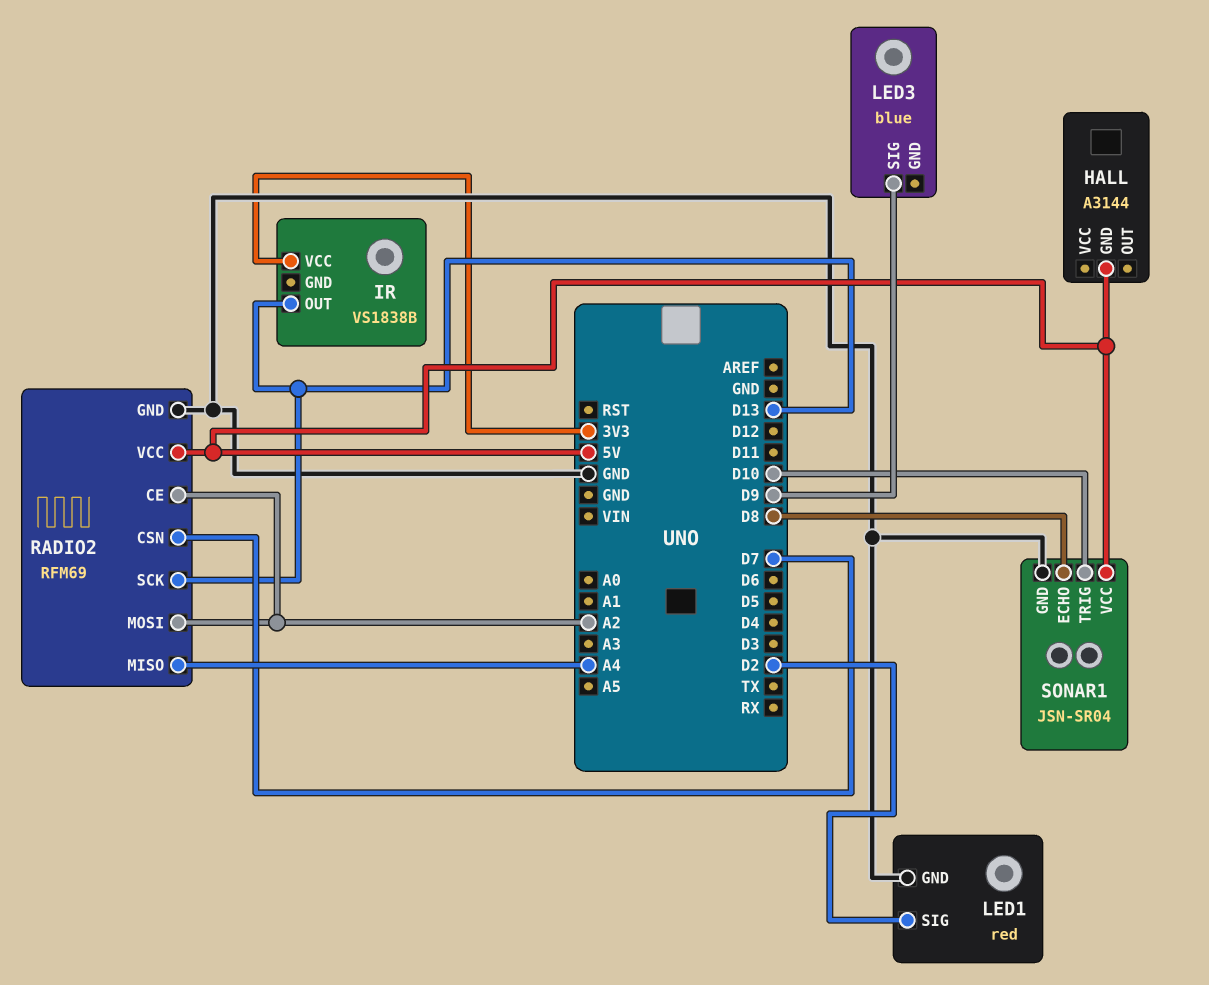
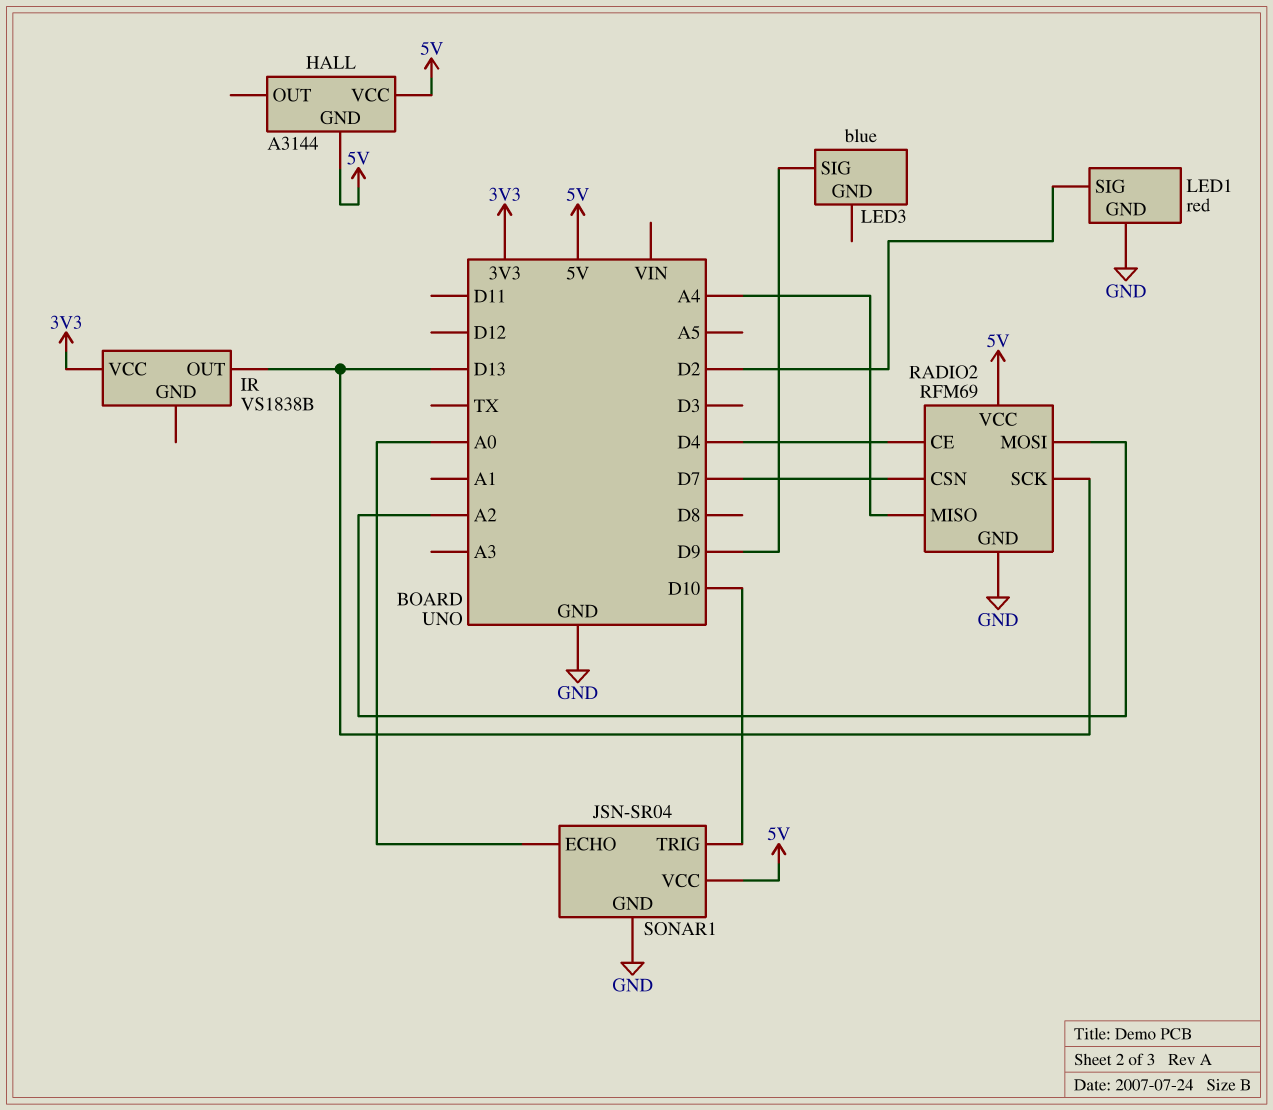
HALL pin VCC: none -> 5V
RADIO2 pin CE: A2 -> D4
SONAR1 pin ECHO: D8 -> A0

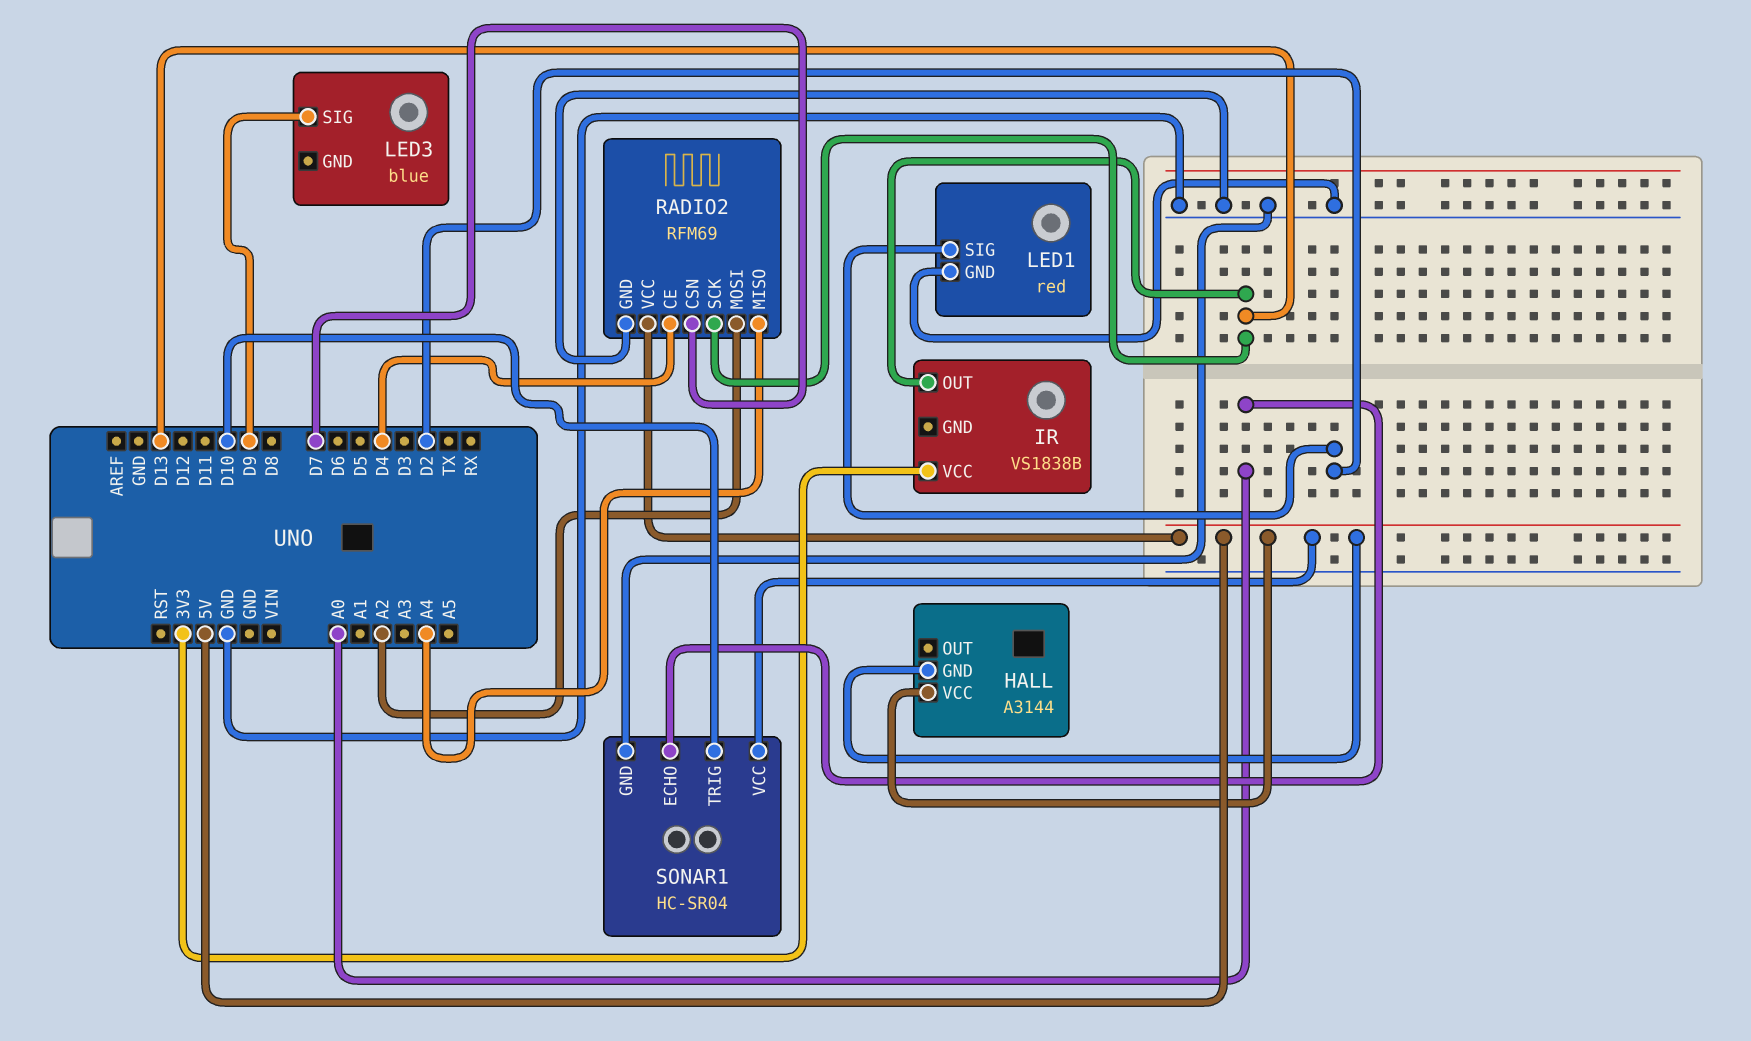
SONAR1: JSN-SR04 -> HC-SR04

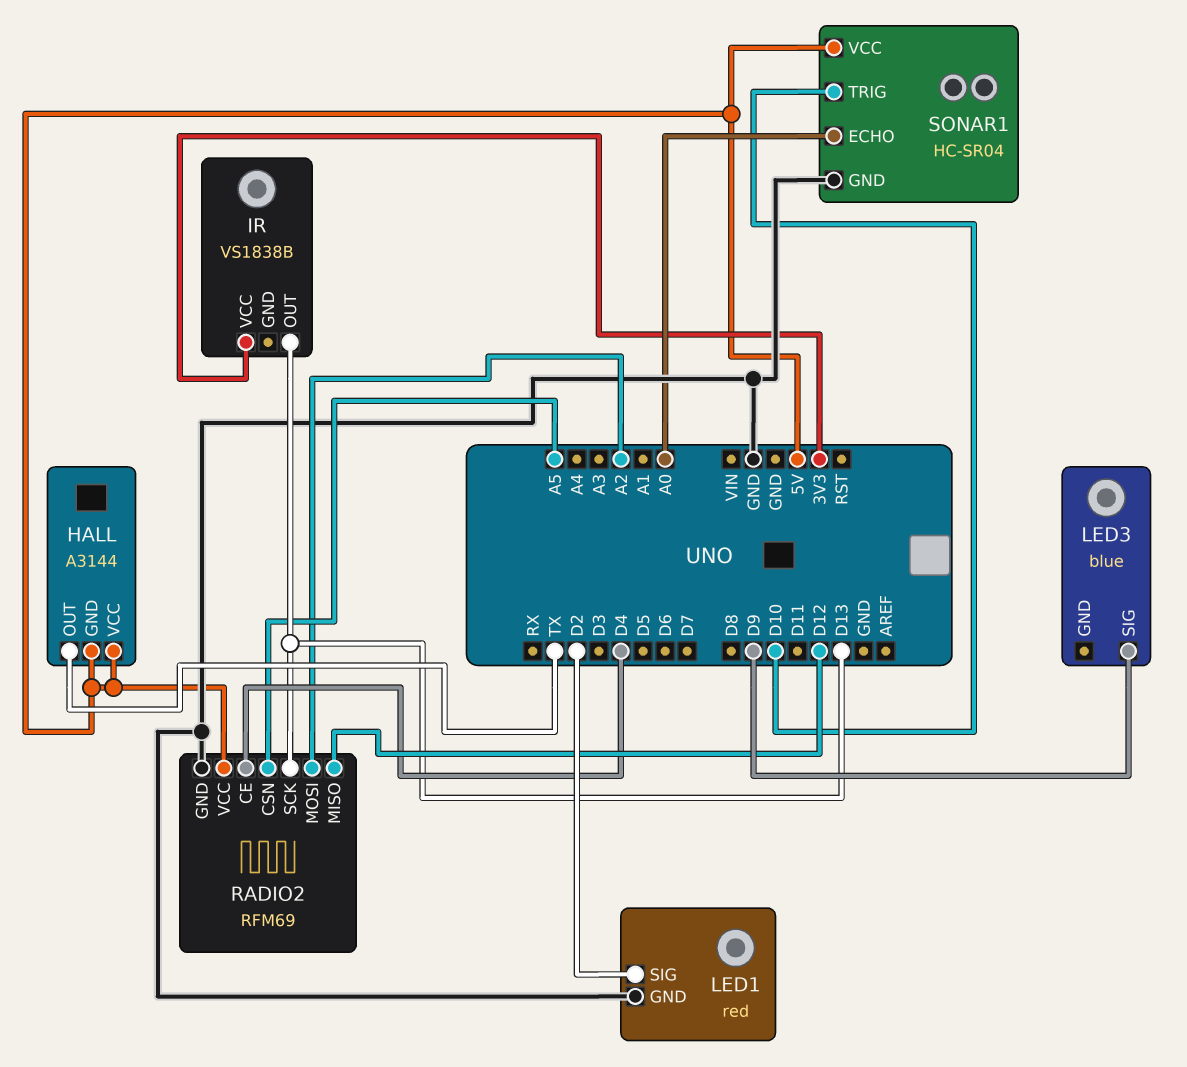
HALL pin OUT: none -> TX
RADIO2 pin CSN: D7 -> A5
RADIO2 pin MISO: A4 -> D12

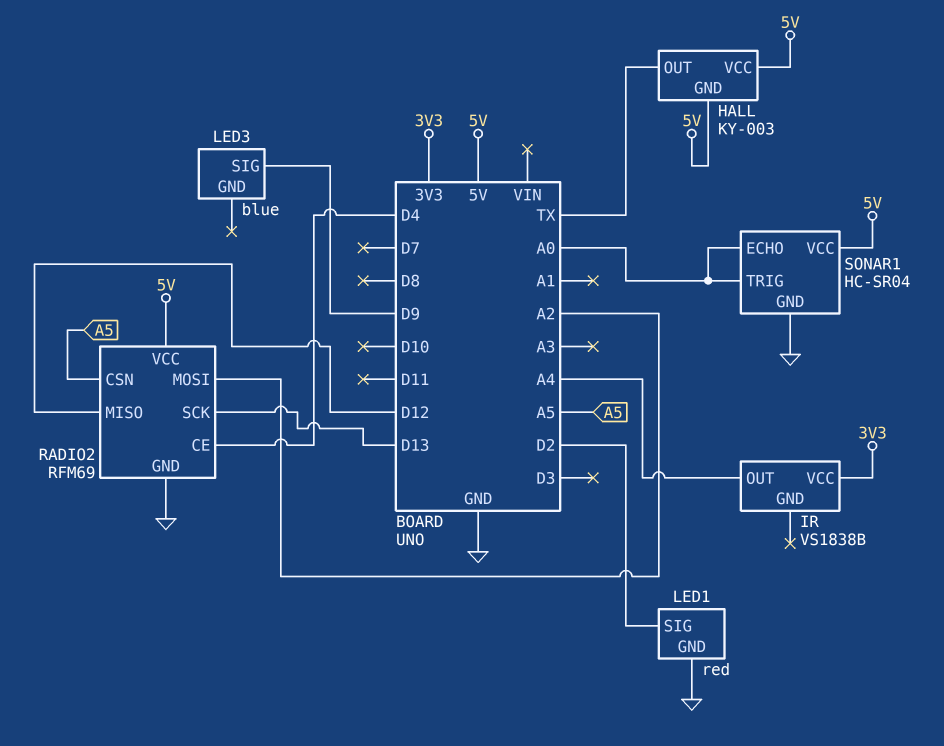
HALL: A3144 -> KY-003
IR pin OUT: D13 -> A4
SONAR1 pin TRIG: D10 -> A0

